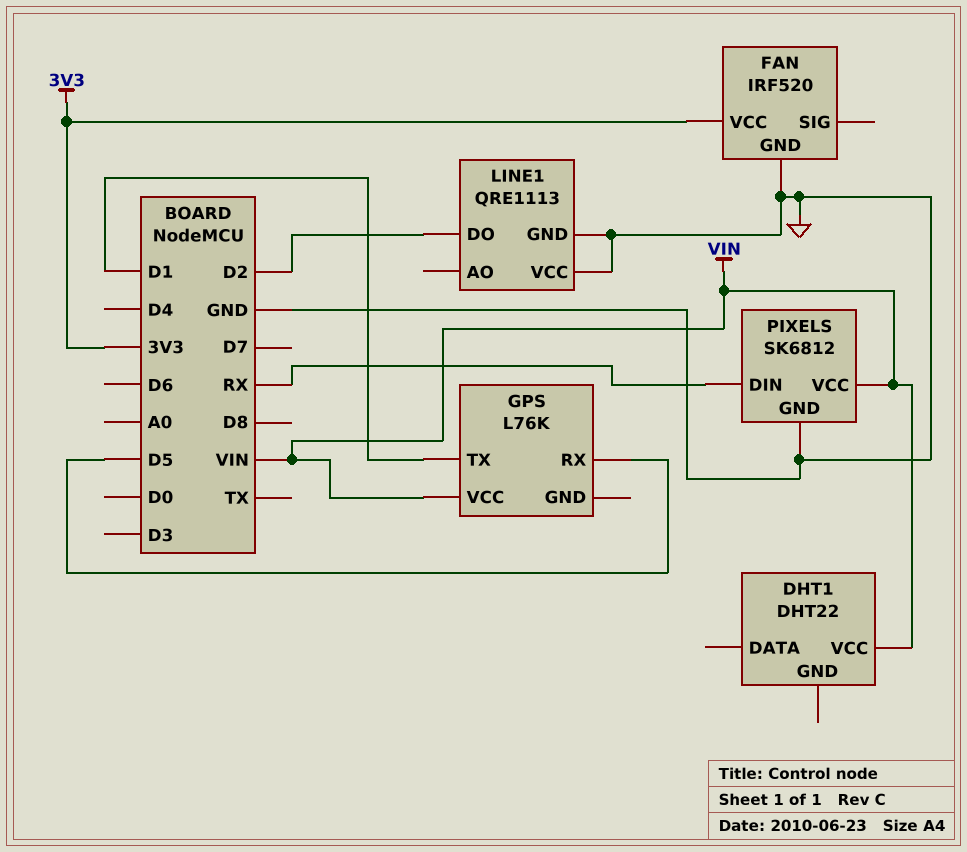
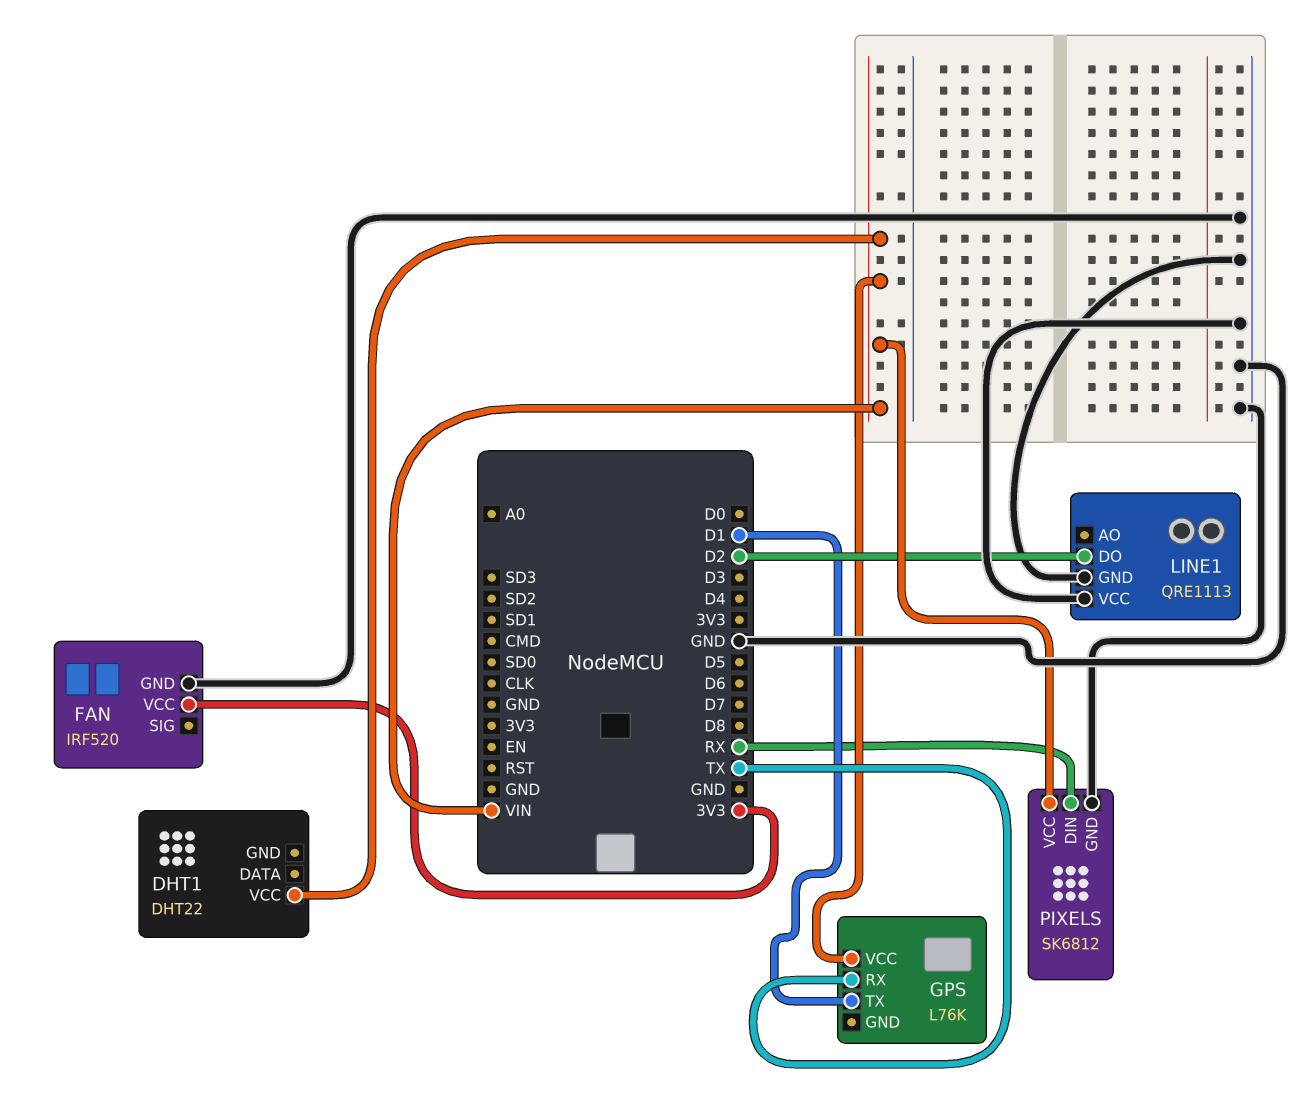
GPS pin RX: D5 -> TX

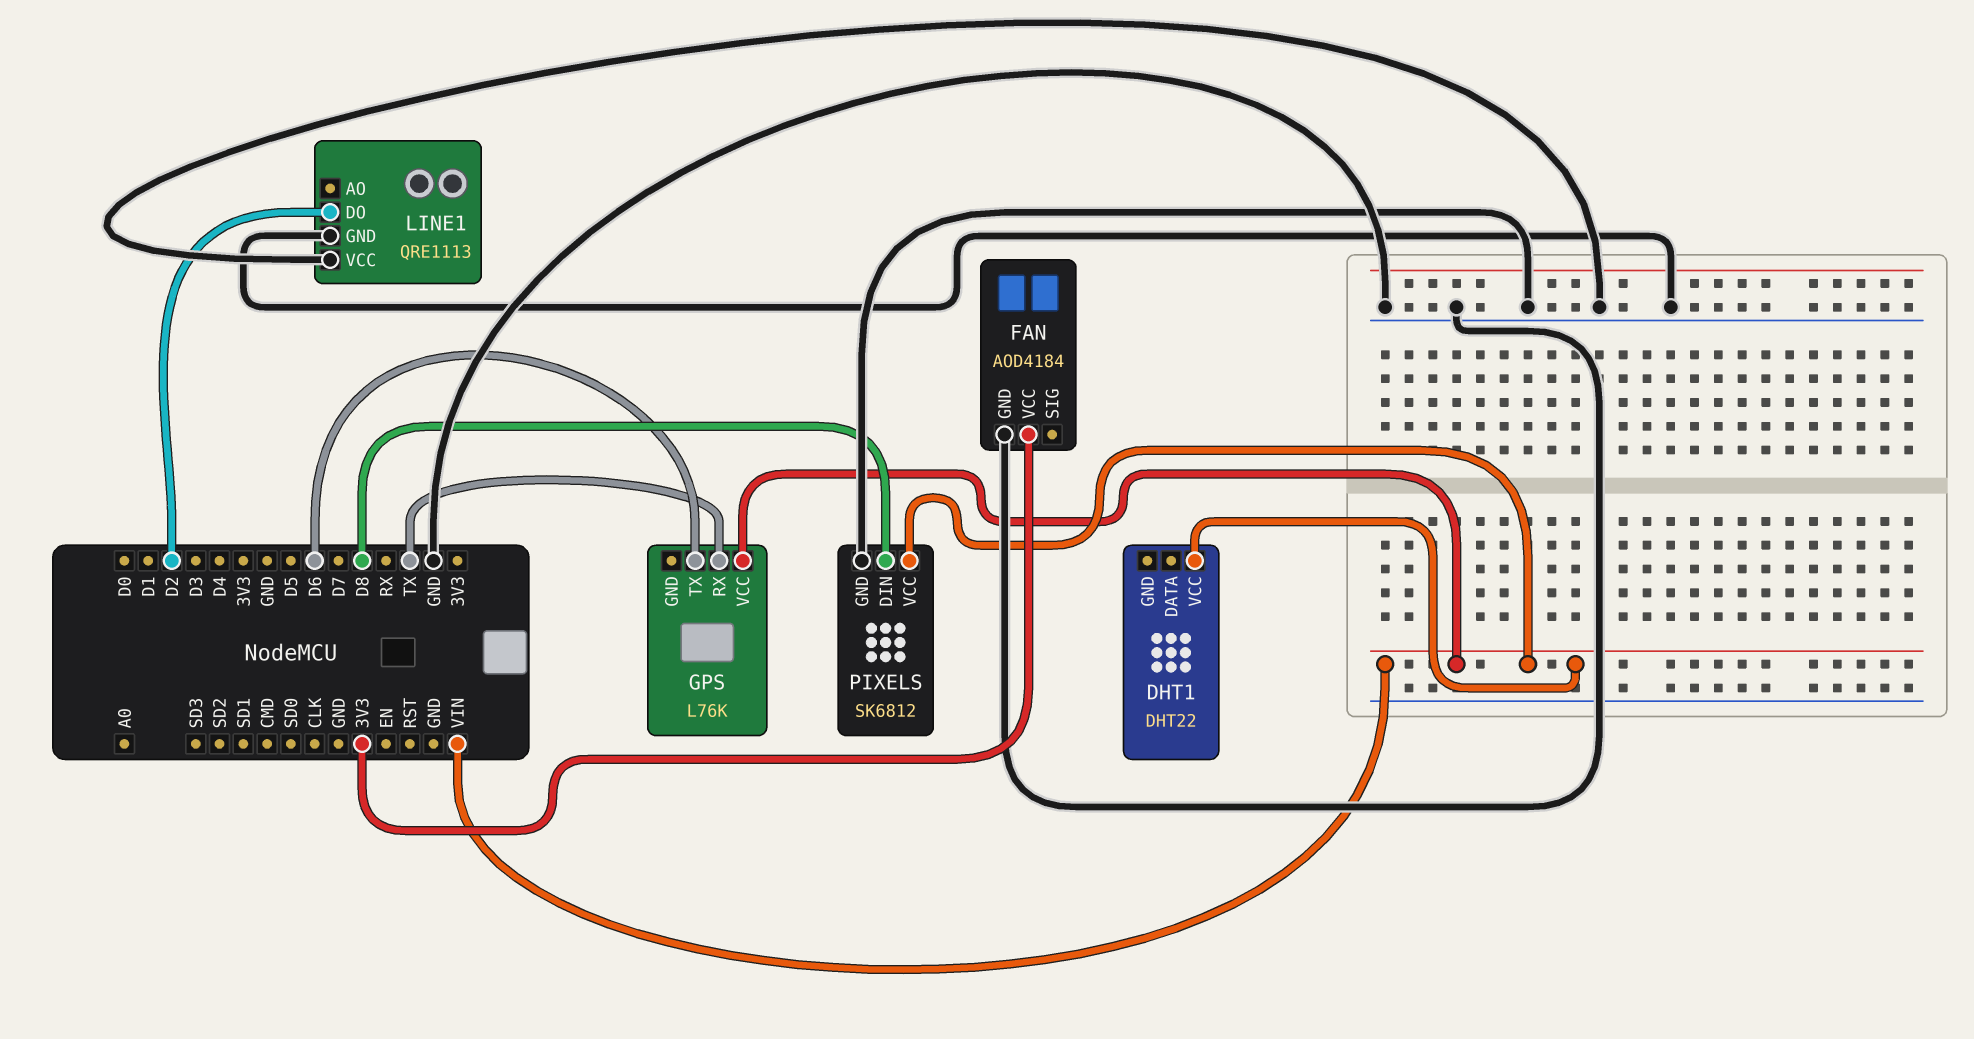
FAN: IRF520 -> AOD4184
GPS pin TX: D1 -> D6
PIXELS pin DIN: RX -> D8

